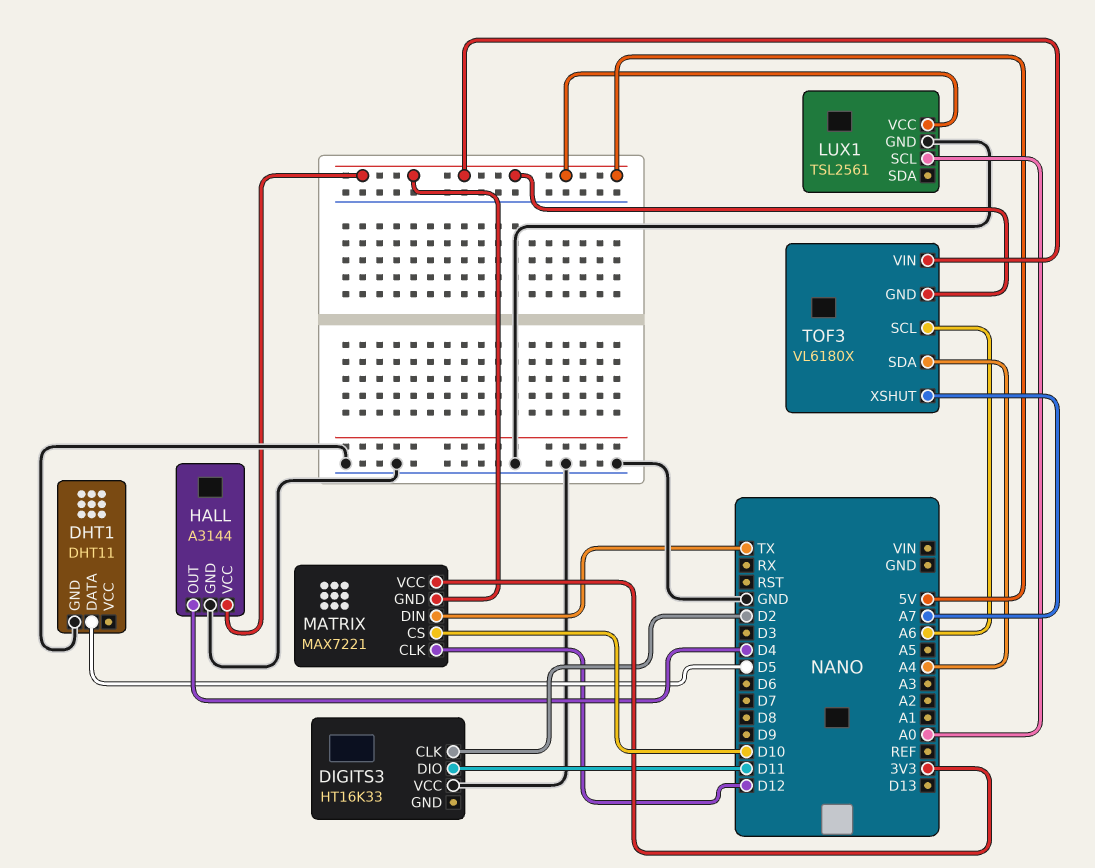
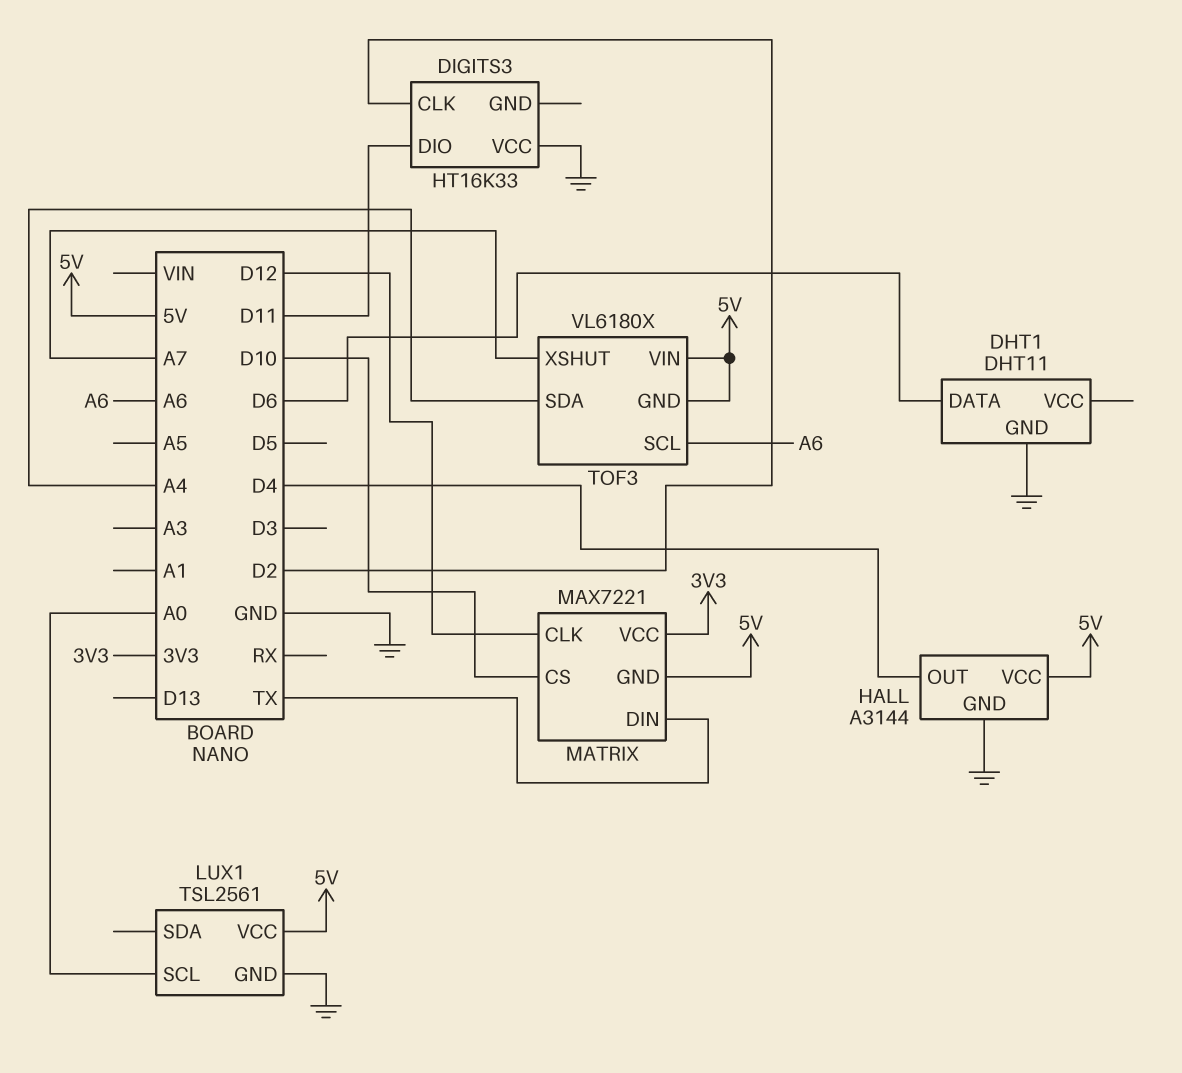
DHT1 pin DATA: D5 -> D6

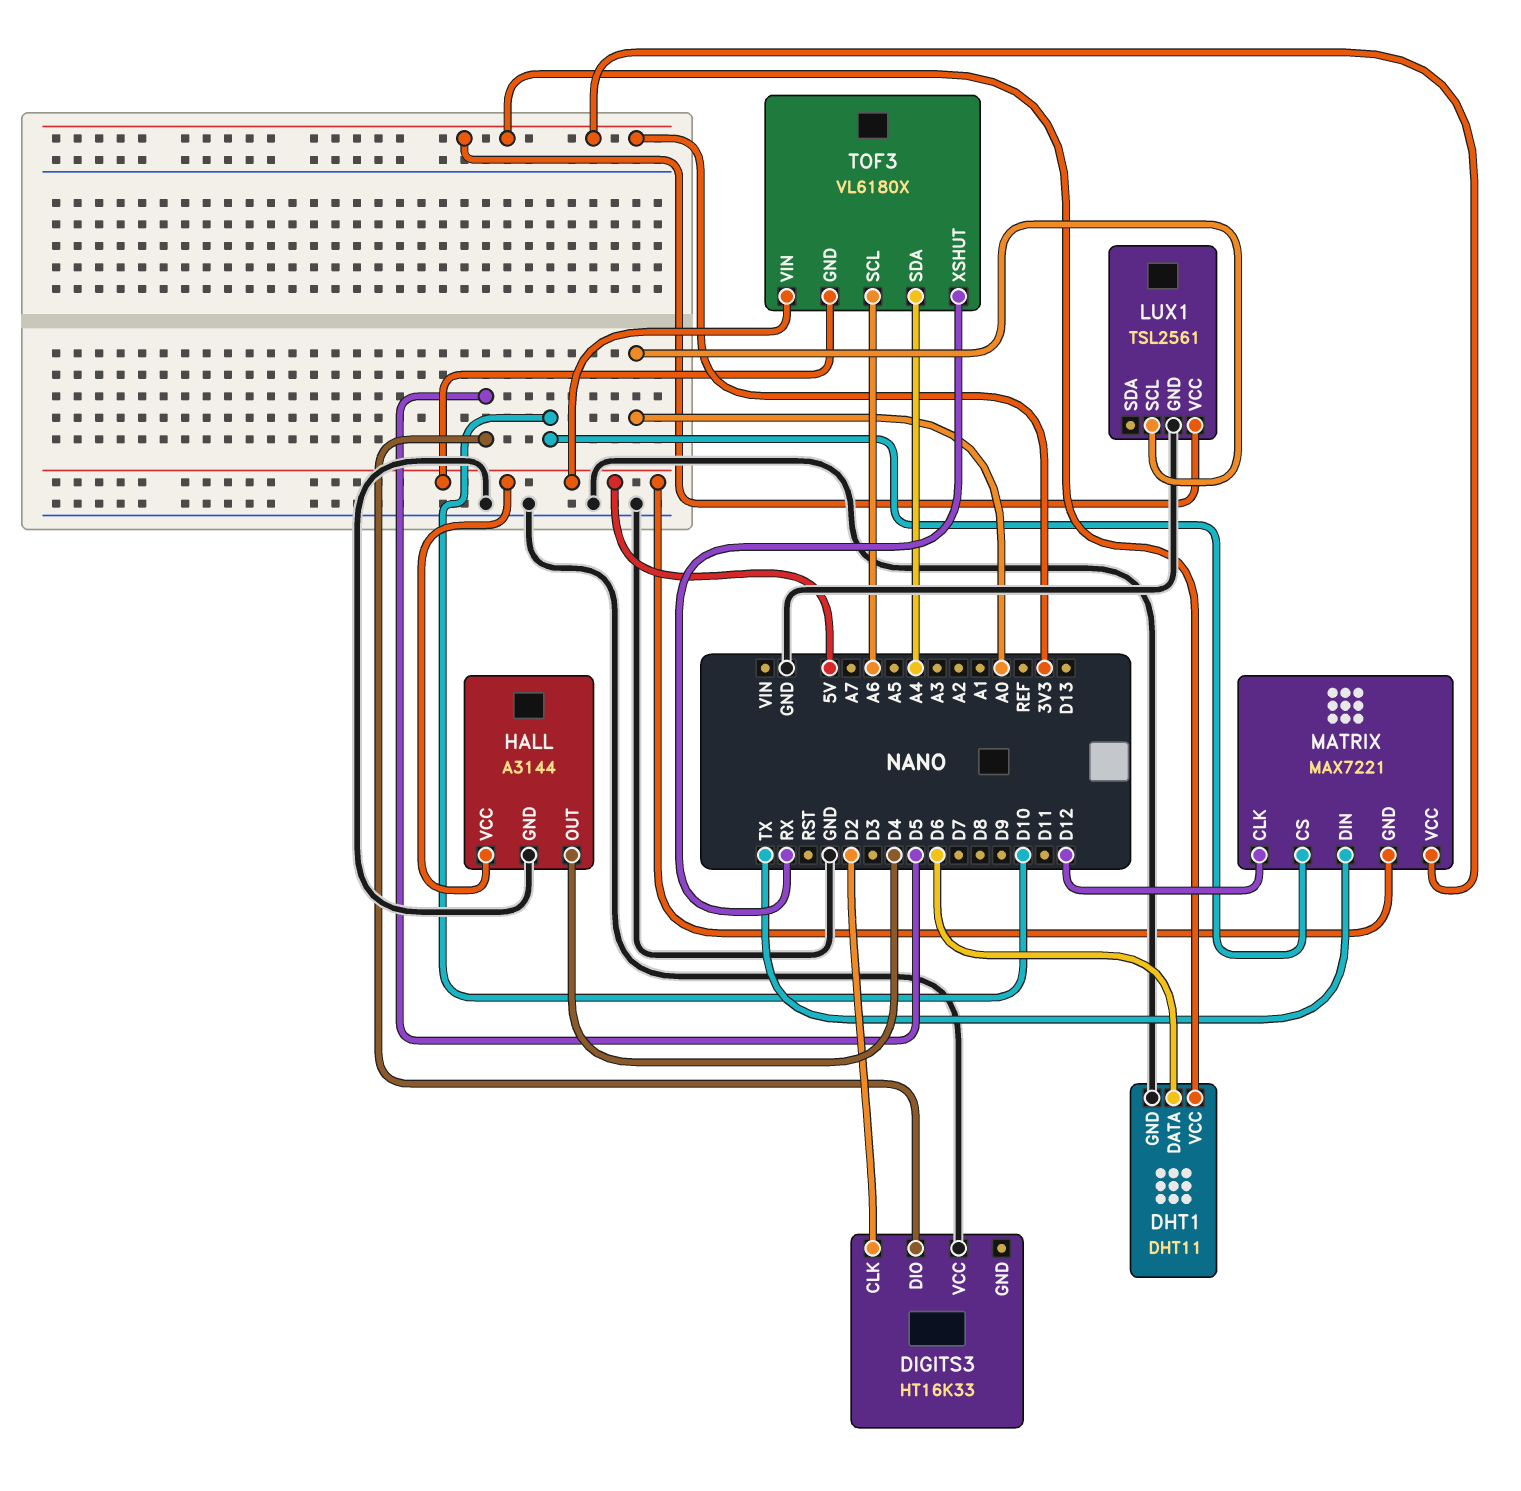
DHT1 pin VCC: none -> 3V3
DIGITS3 pin DIO: D11 -> D5
LUX1 pin VCC: 5V -> 3V3
TOF3 pin XSHUT: A7 -> RX

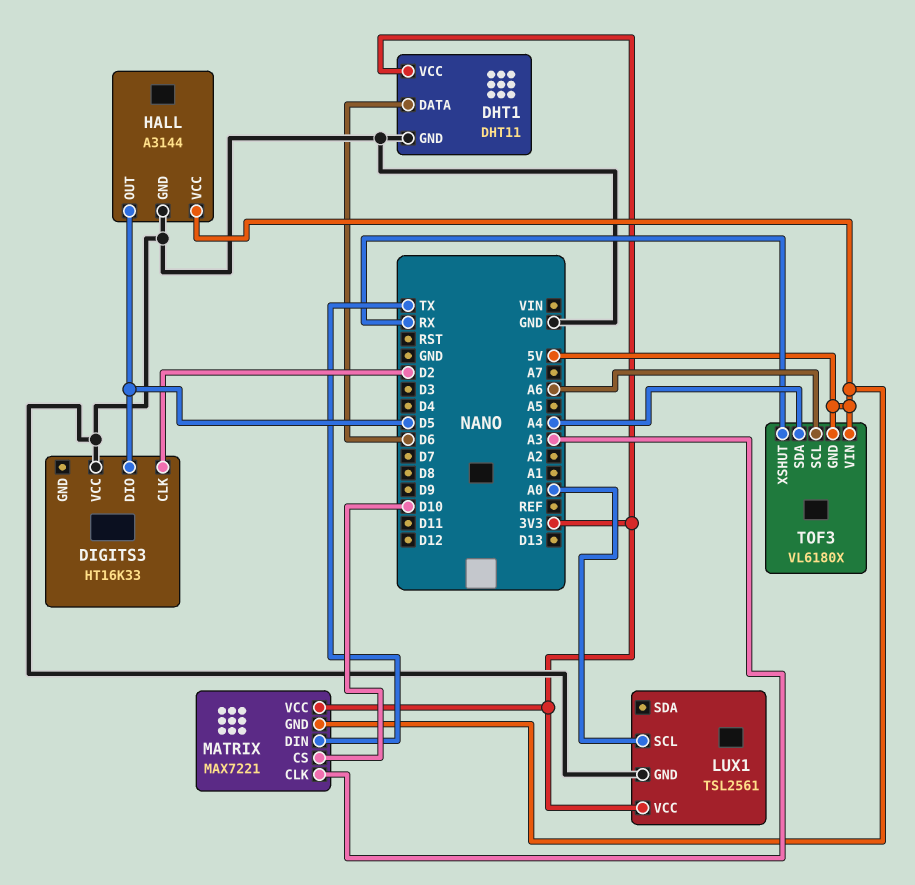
HALL pin OUT: D4 -> D5
MATRIX pin CLK: D12 -> A3

